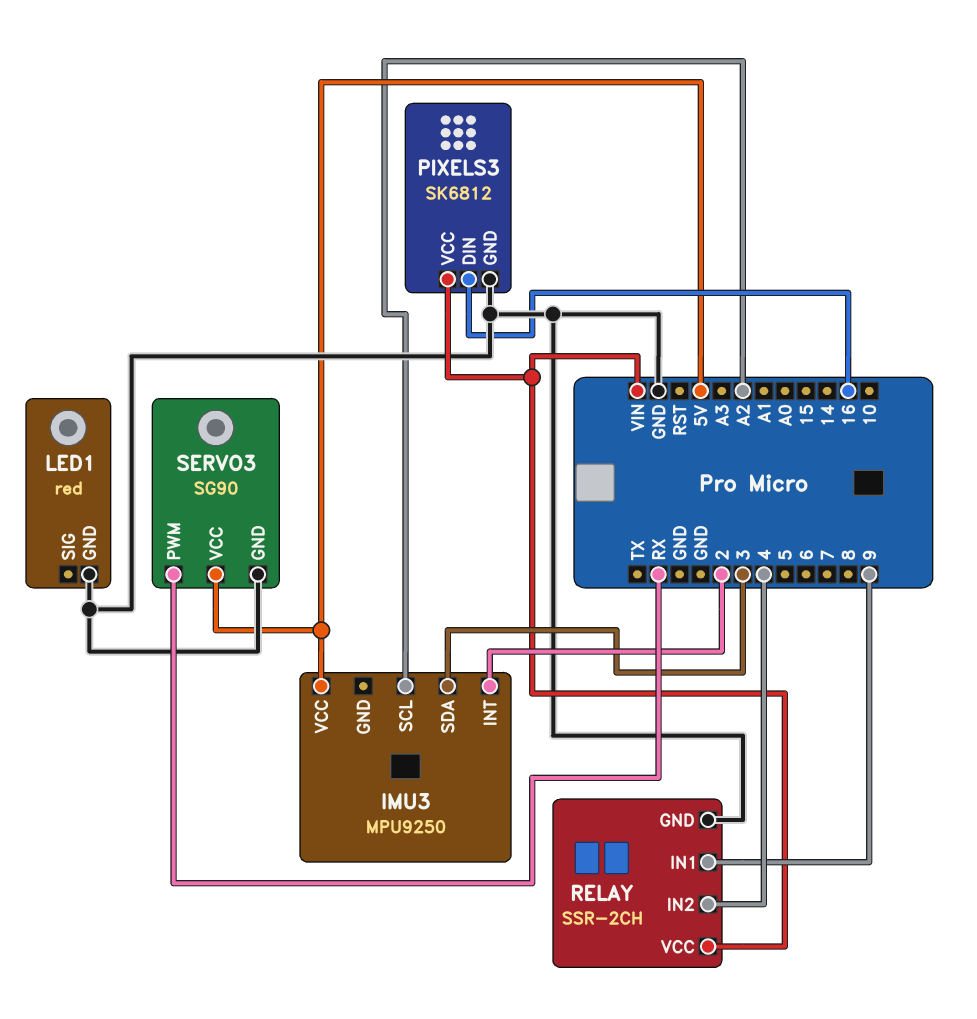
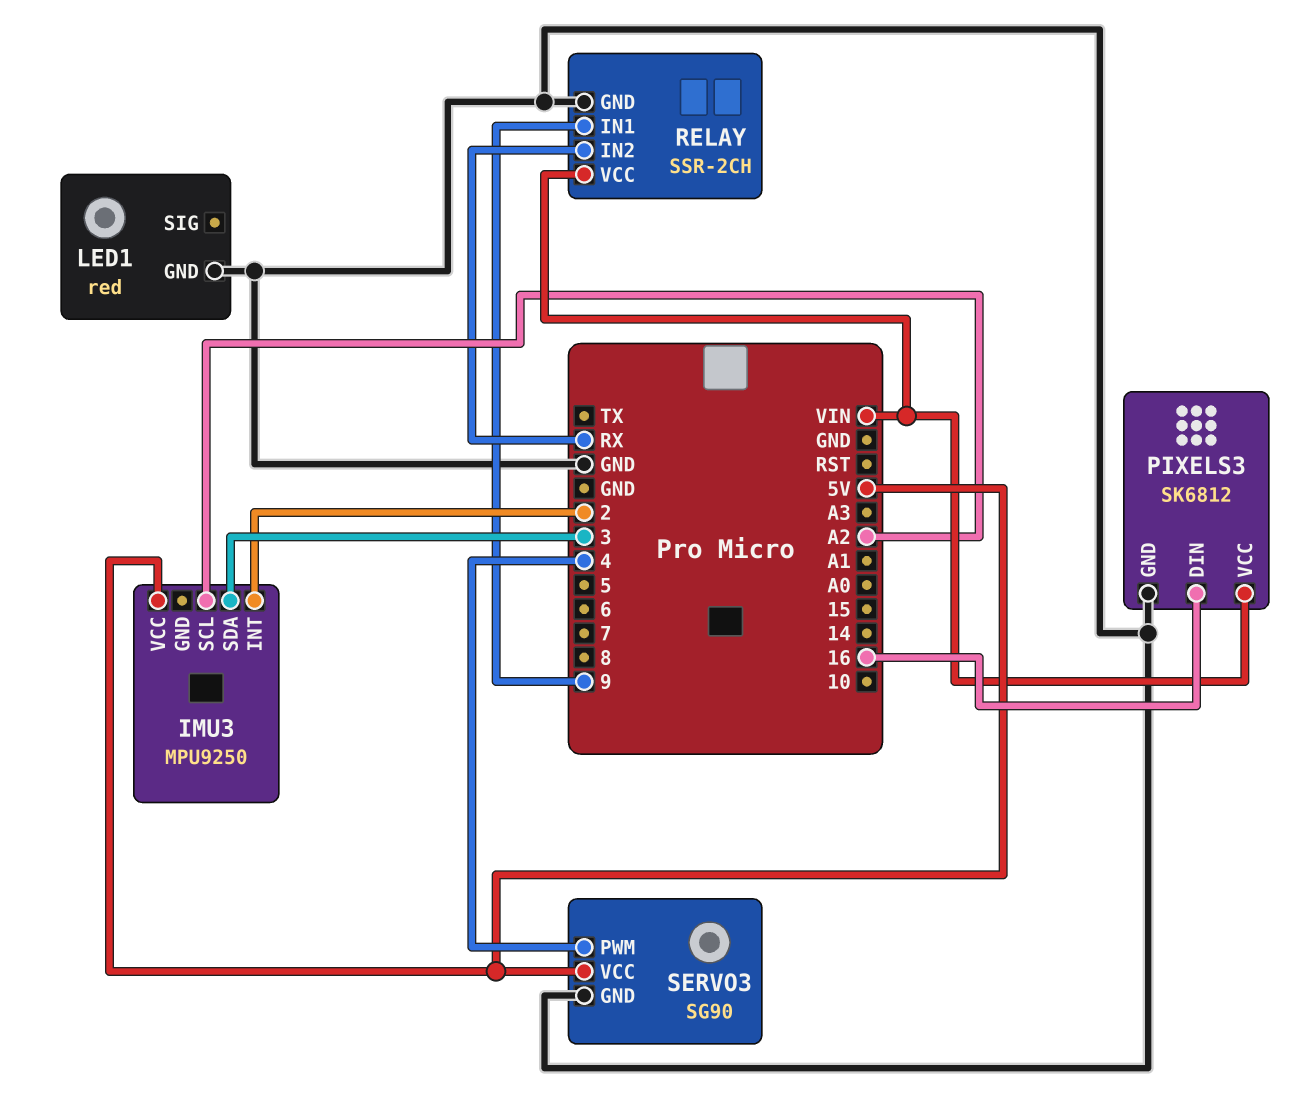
RELAY pin IN2: 4 -> RX
SERVO3 pin PWM: RX -> 4

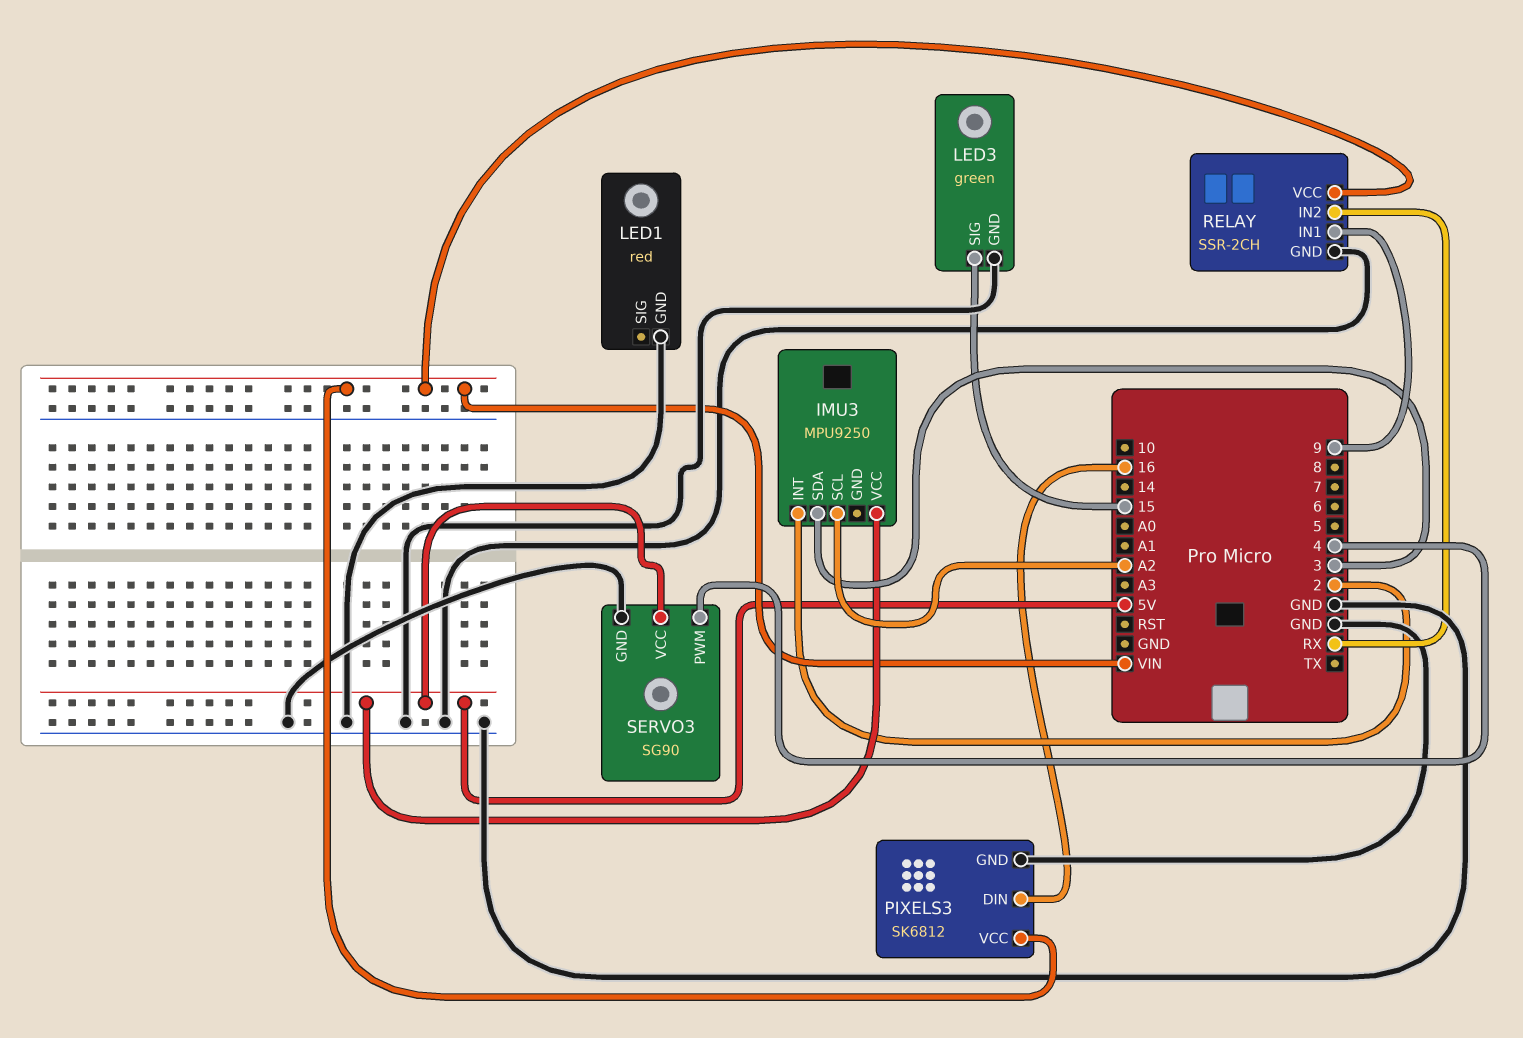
LED3: none -> green
LED3 pin GND: none -> GND
LED3 pin SIG: none -> 15

